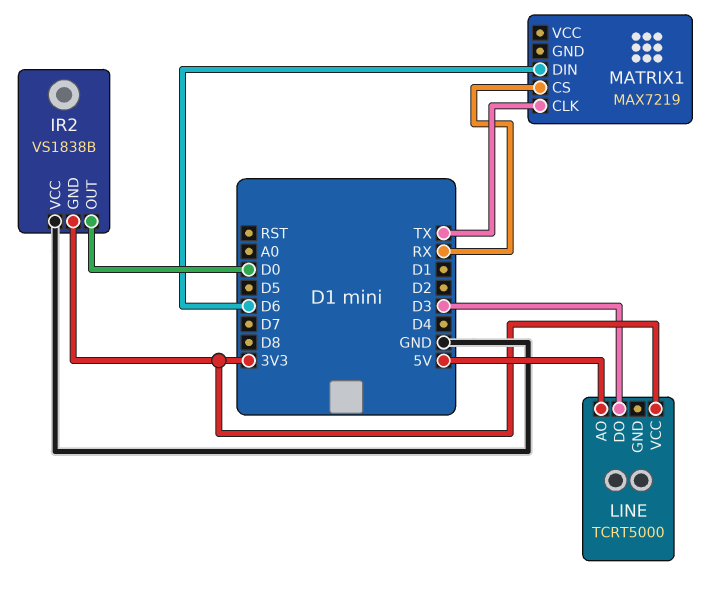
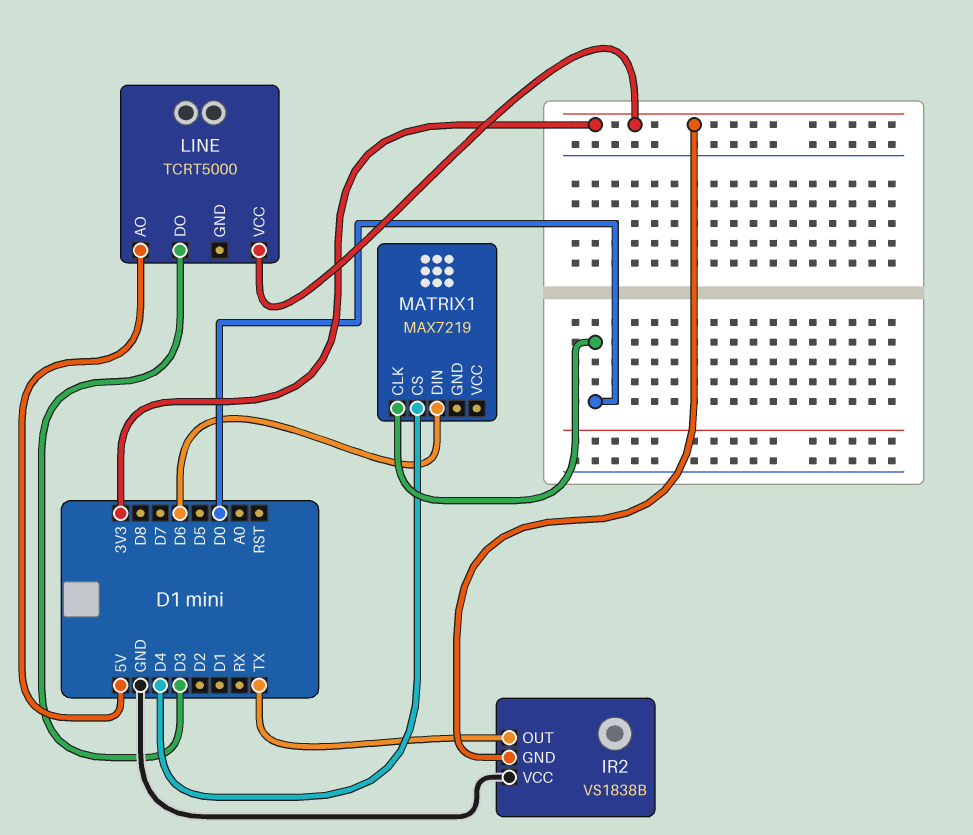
IR2 pin OUT: D0 -> TX
MATRIX1 pin CLK: TX -> D0
MATRIX1 pin CS: RX -> D4

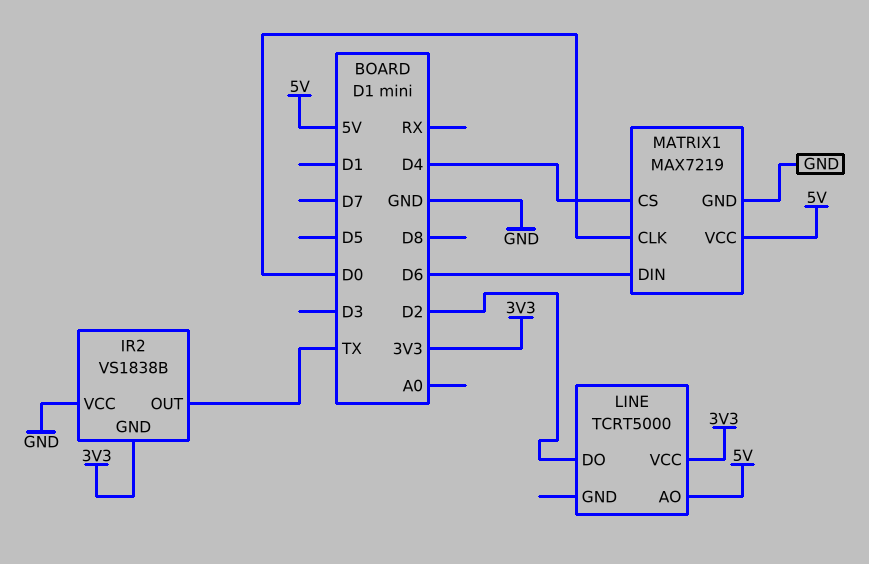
LINE pin DO: D3 -> D2
MATRIX1 pin GND: none -> GND
MATRIX1 pin VCC: none -> 5V

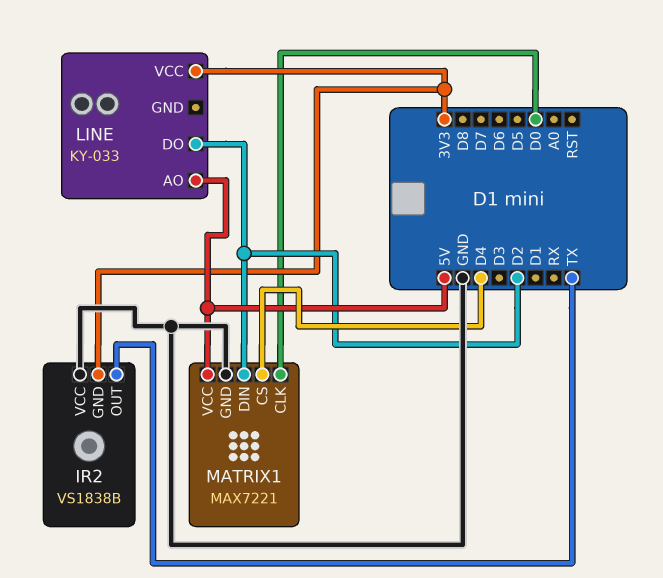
LINE: TCRT5000 -> KY-033
MATRIX1: MAX7219 -> MAX7221
MATRIX1 pin DIN: D6 -> D2

